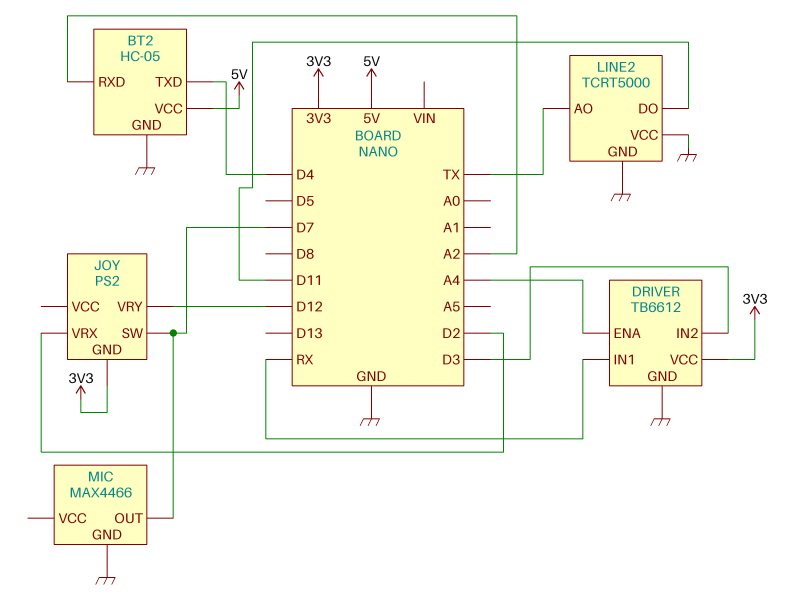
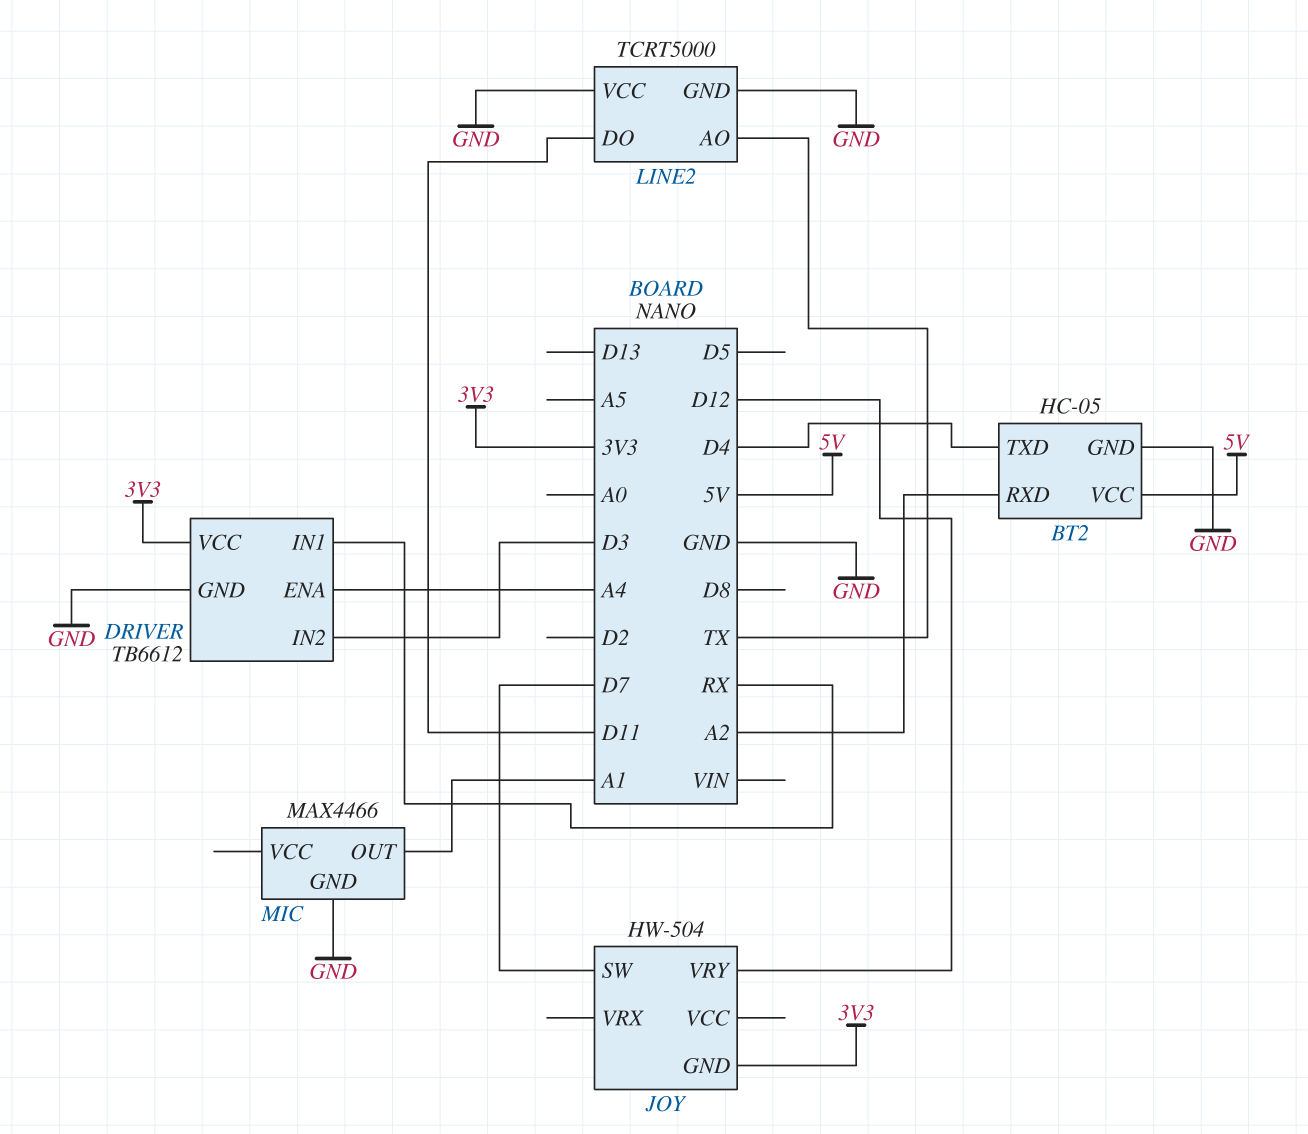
JOY: PS2 -> HW-504
JOY pin VRX: D2 -> none
MIC pin OUT: D7 -> A1

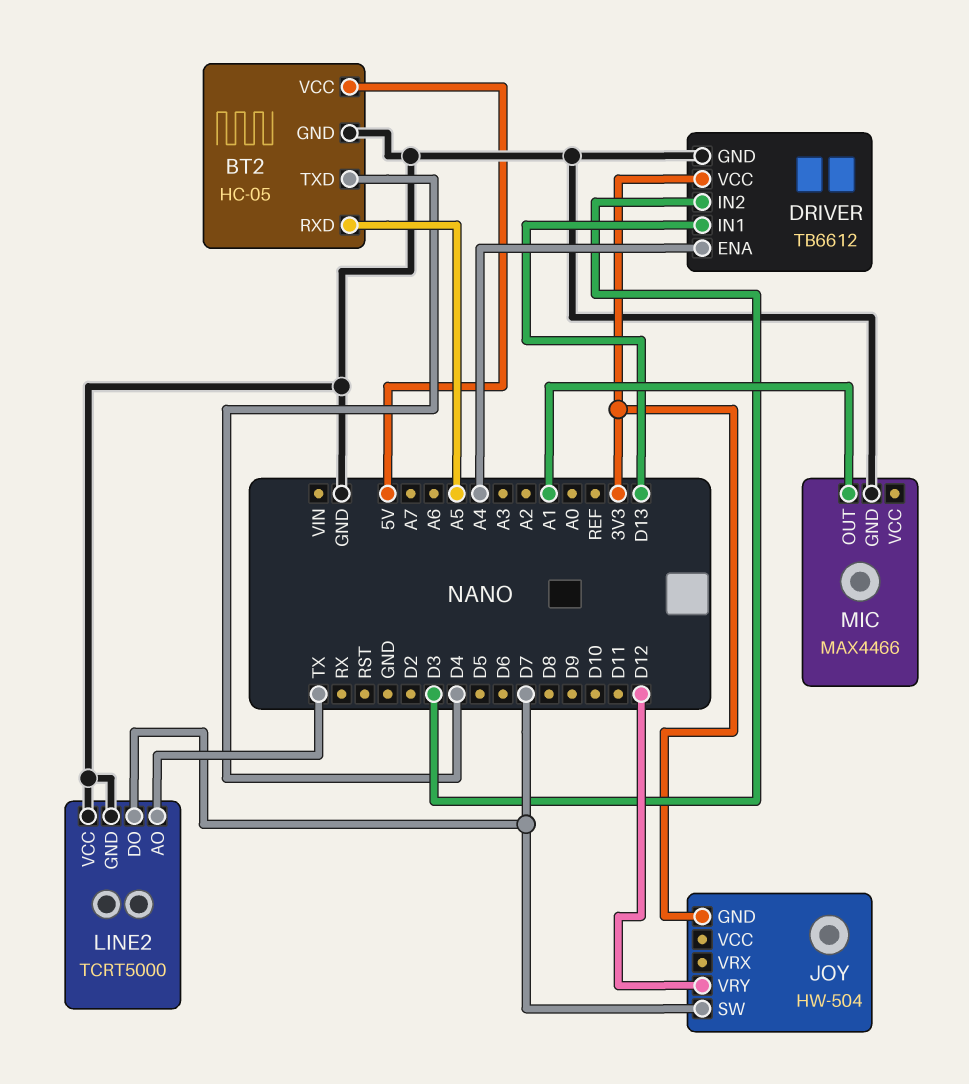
BT2 pin RXD: A2 -> A5
DRIVER pin IN1: RX -> D13
LINE2 pin DO: D11 -> D7

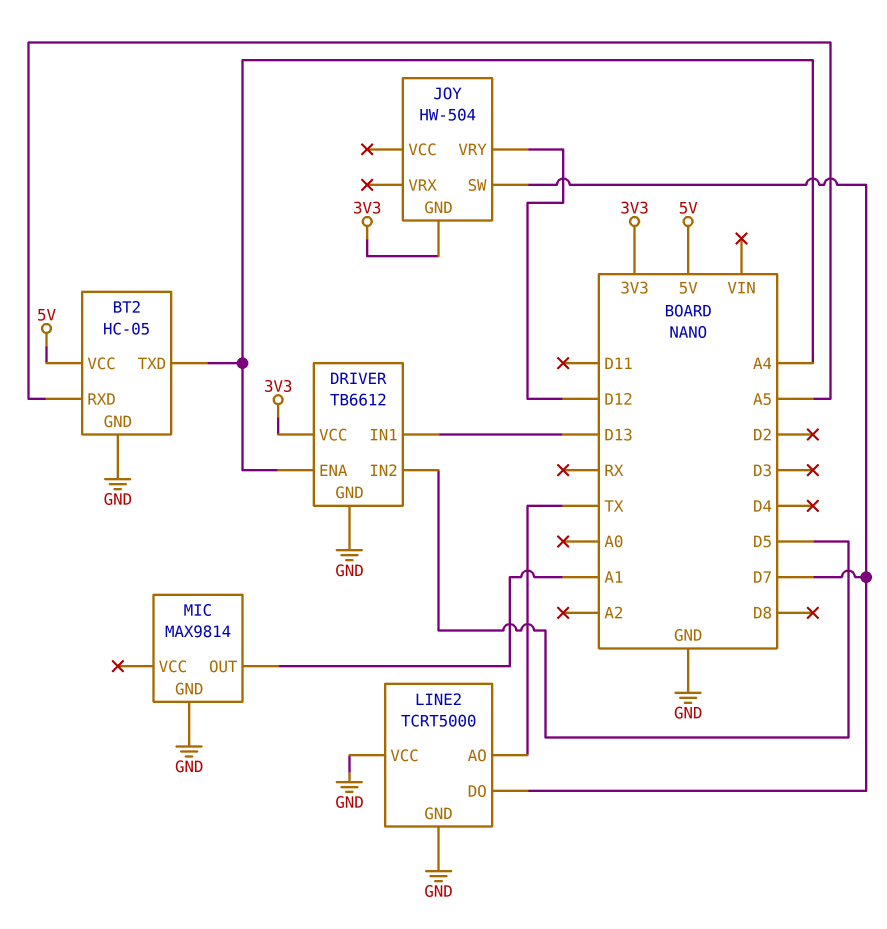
BT2 pin TXD: D4 -> A4
DRIVER pin IN2: D3 -> D5
MIC: MAX4466 -> MAX9814

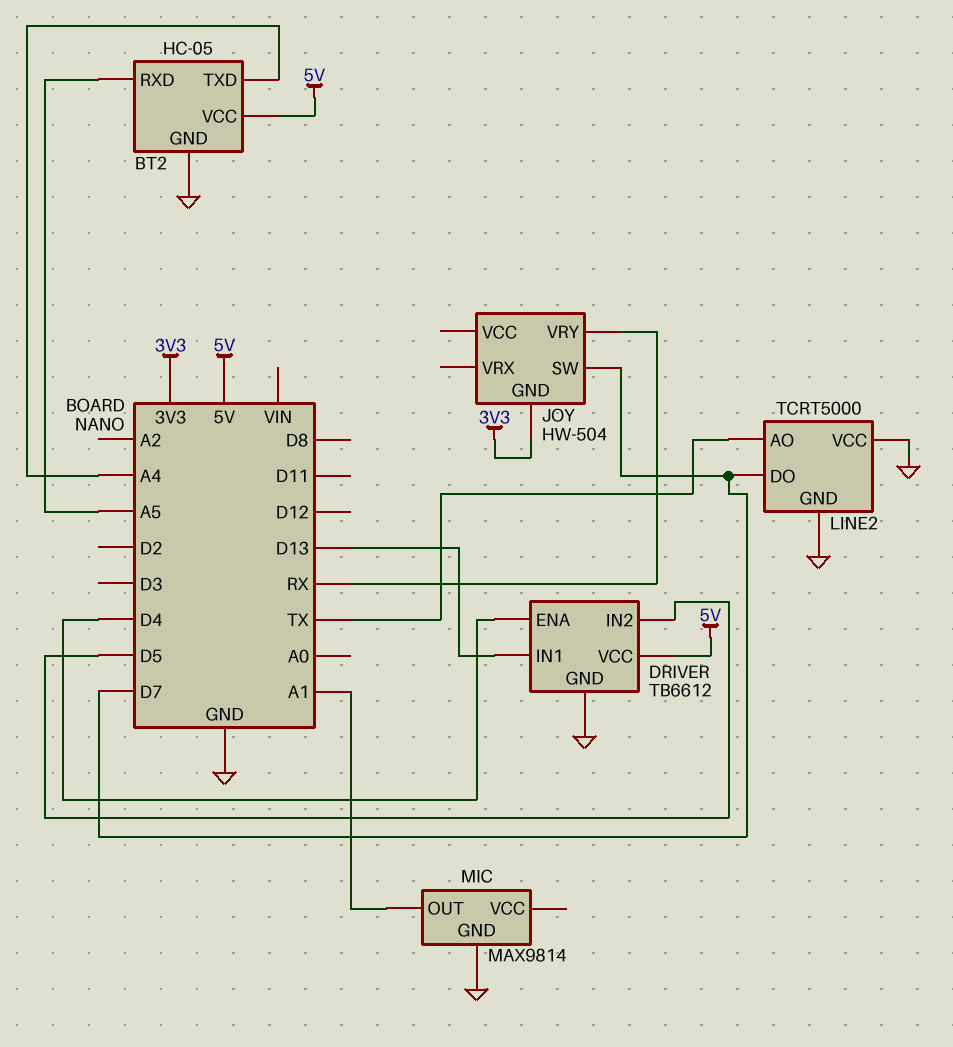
DRIVER pin ENA: A4 -> D4
DRIVER pin VCC: 3V3 -> 5V
JOY pin VRY: D12 -> RX

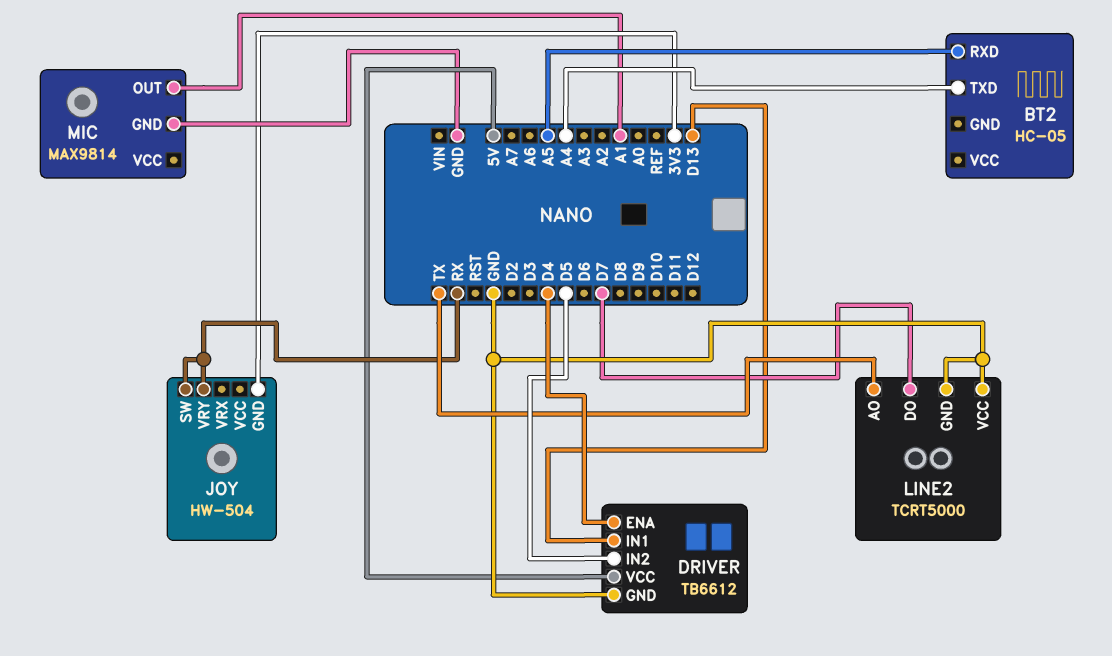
BT2 pin GND: GND -> none
BT2 pin VCC: 5V -> none
JOY pin SW: D7 -> RX

